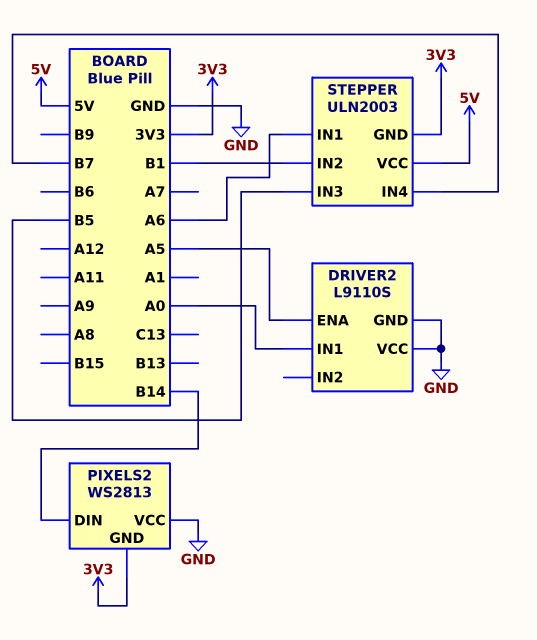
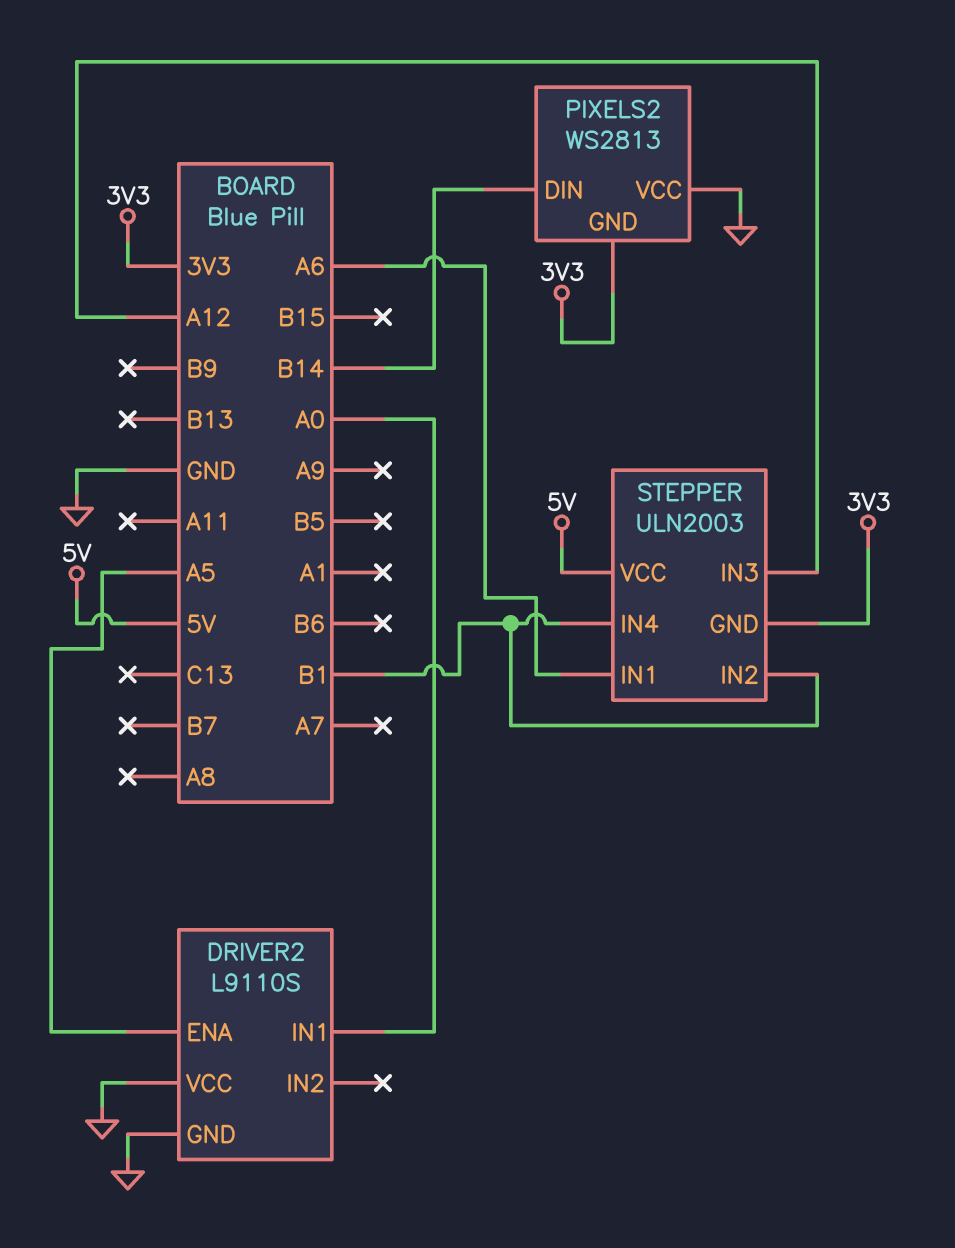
STEPPER pin IN3: B5 -> A12
STEPPER pin IN4: B7 -> B1

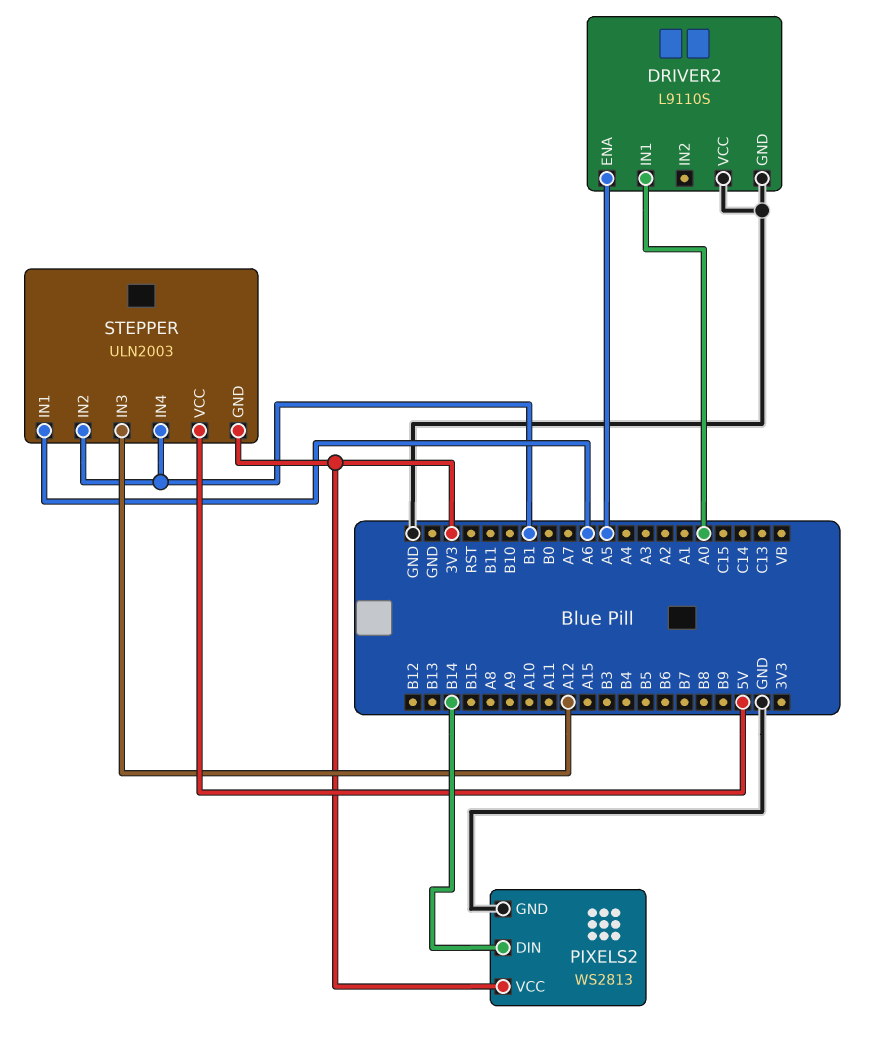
PIXELS2 pin GND: 3V3 -> GND
PIXELS2 pin VCC: GND -> 3V3

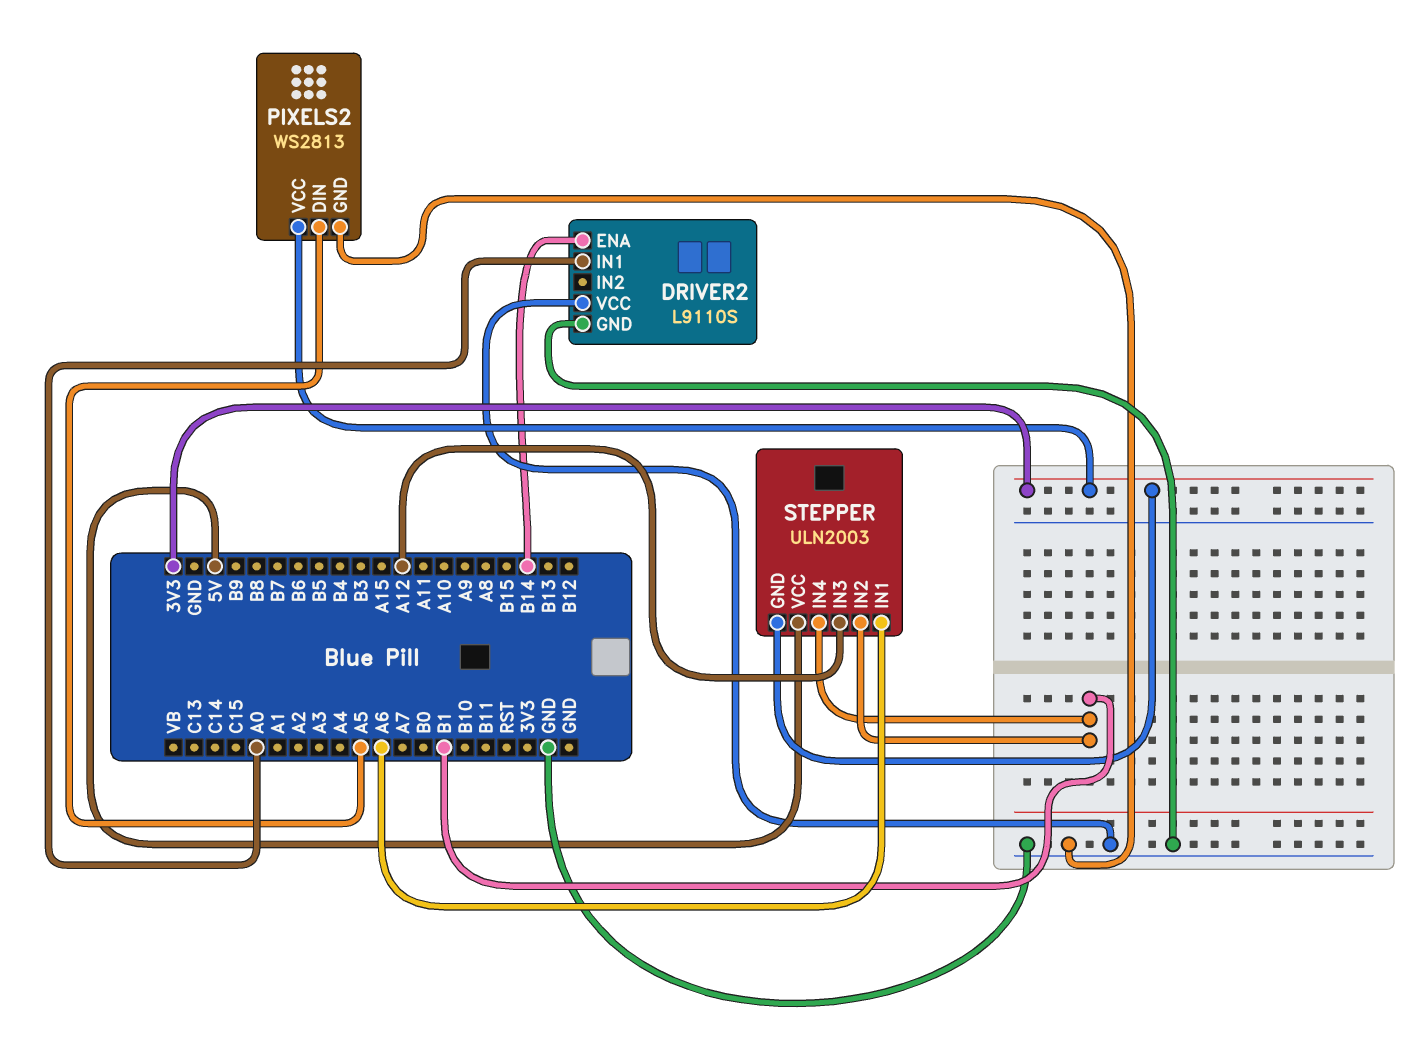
DRIVER2 pin ENA: A5 -> B14
PIXELS2 pin DIN: B14 -> A5

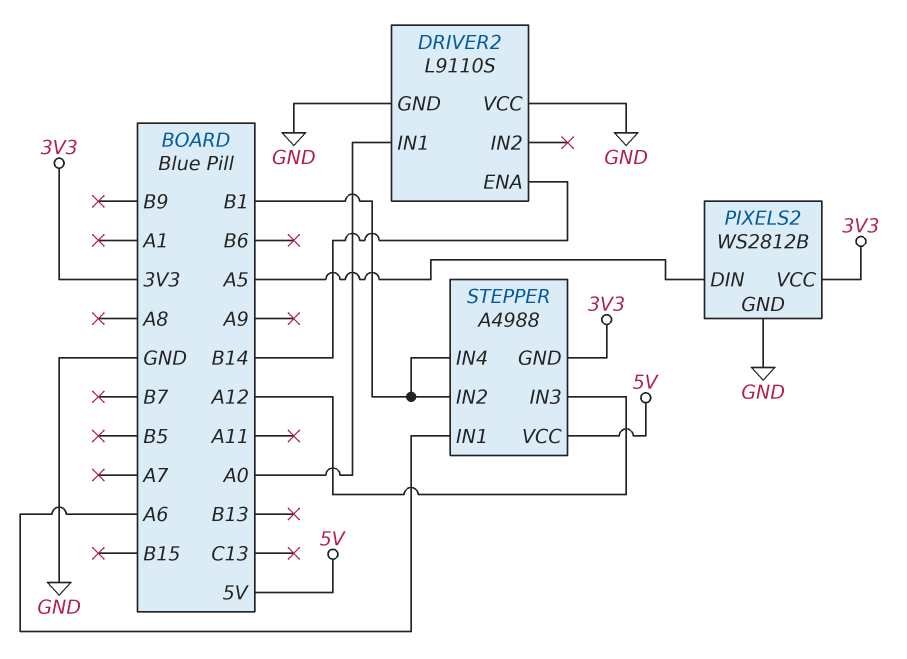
PIXELS2: WS2813 -> WS2812B
STEPPER: ULN2003 -> A4988

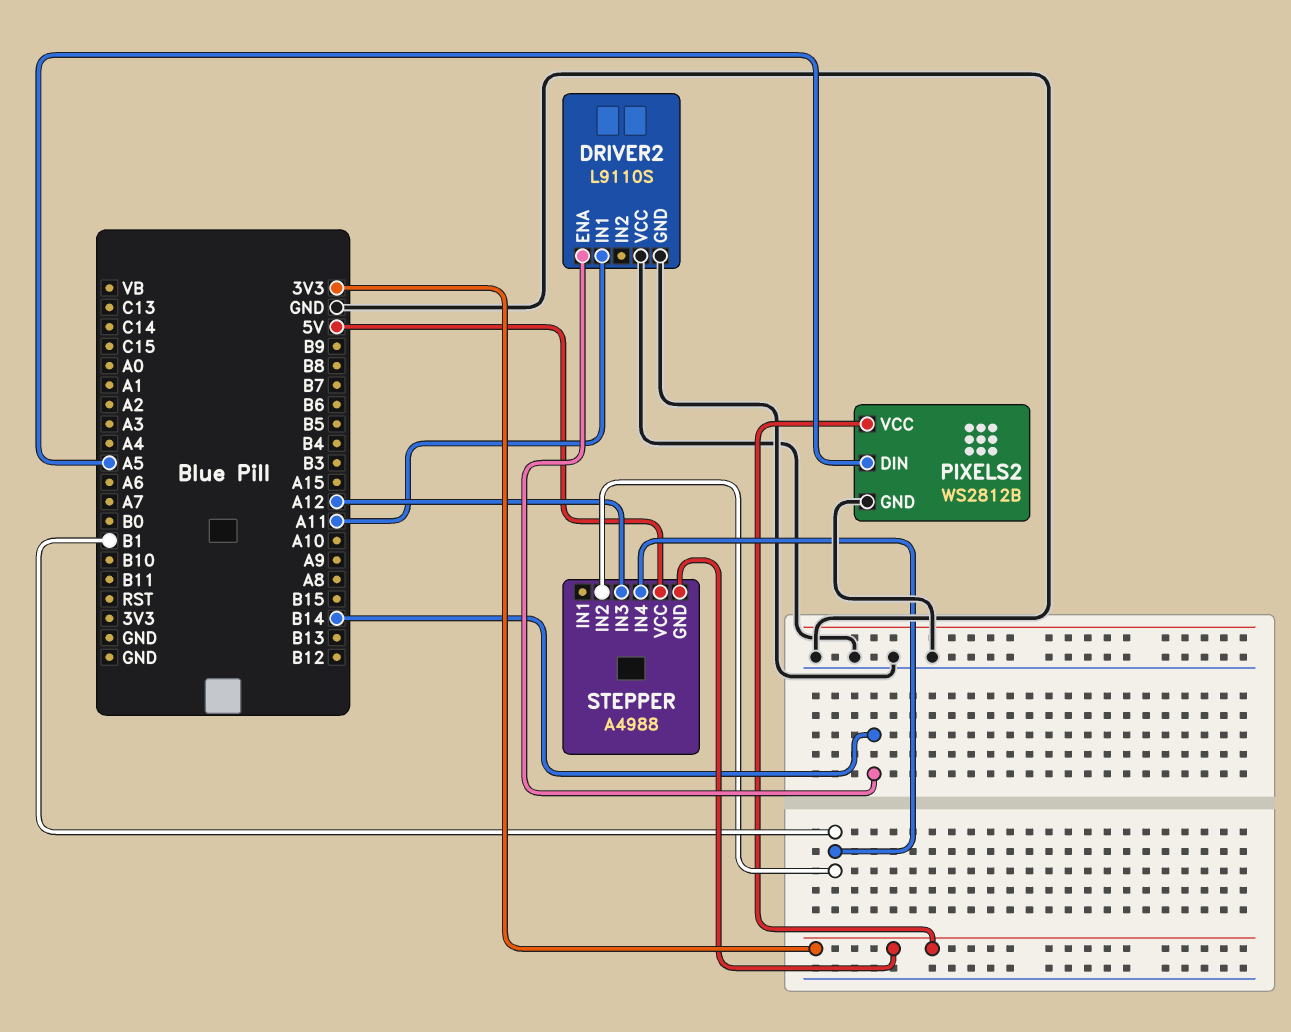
DRIVER2 pin IN1: A0 -> A11
STEPPER pin IN1: A6 -> none

